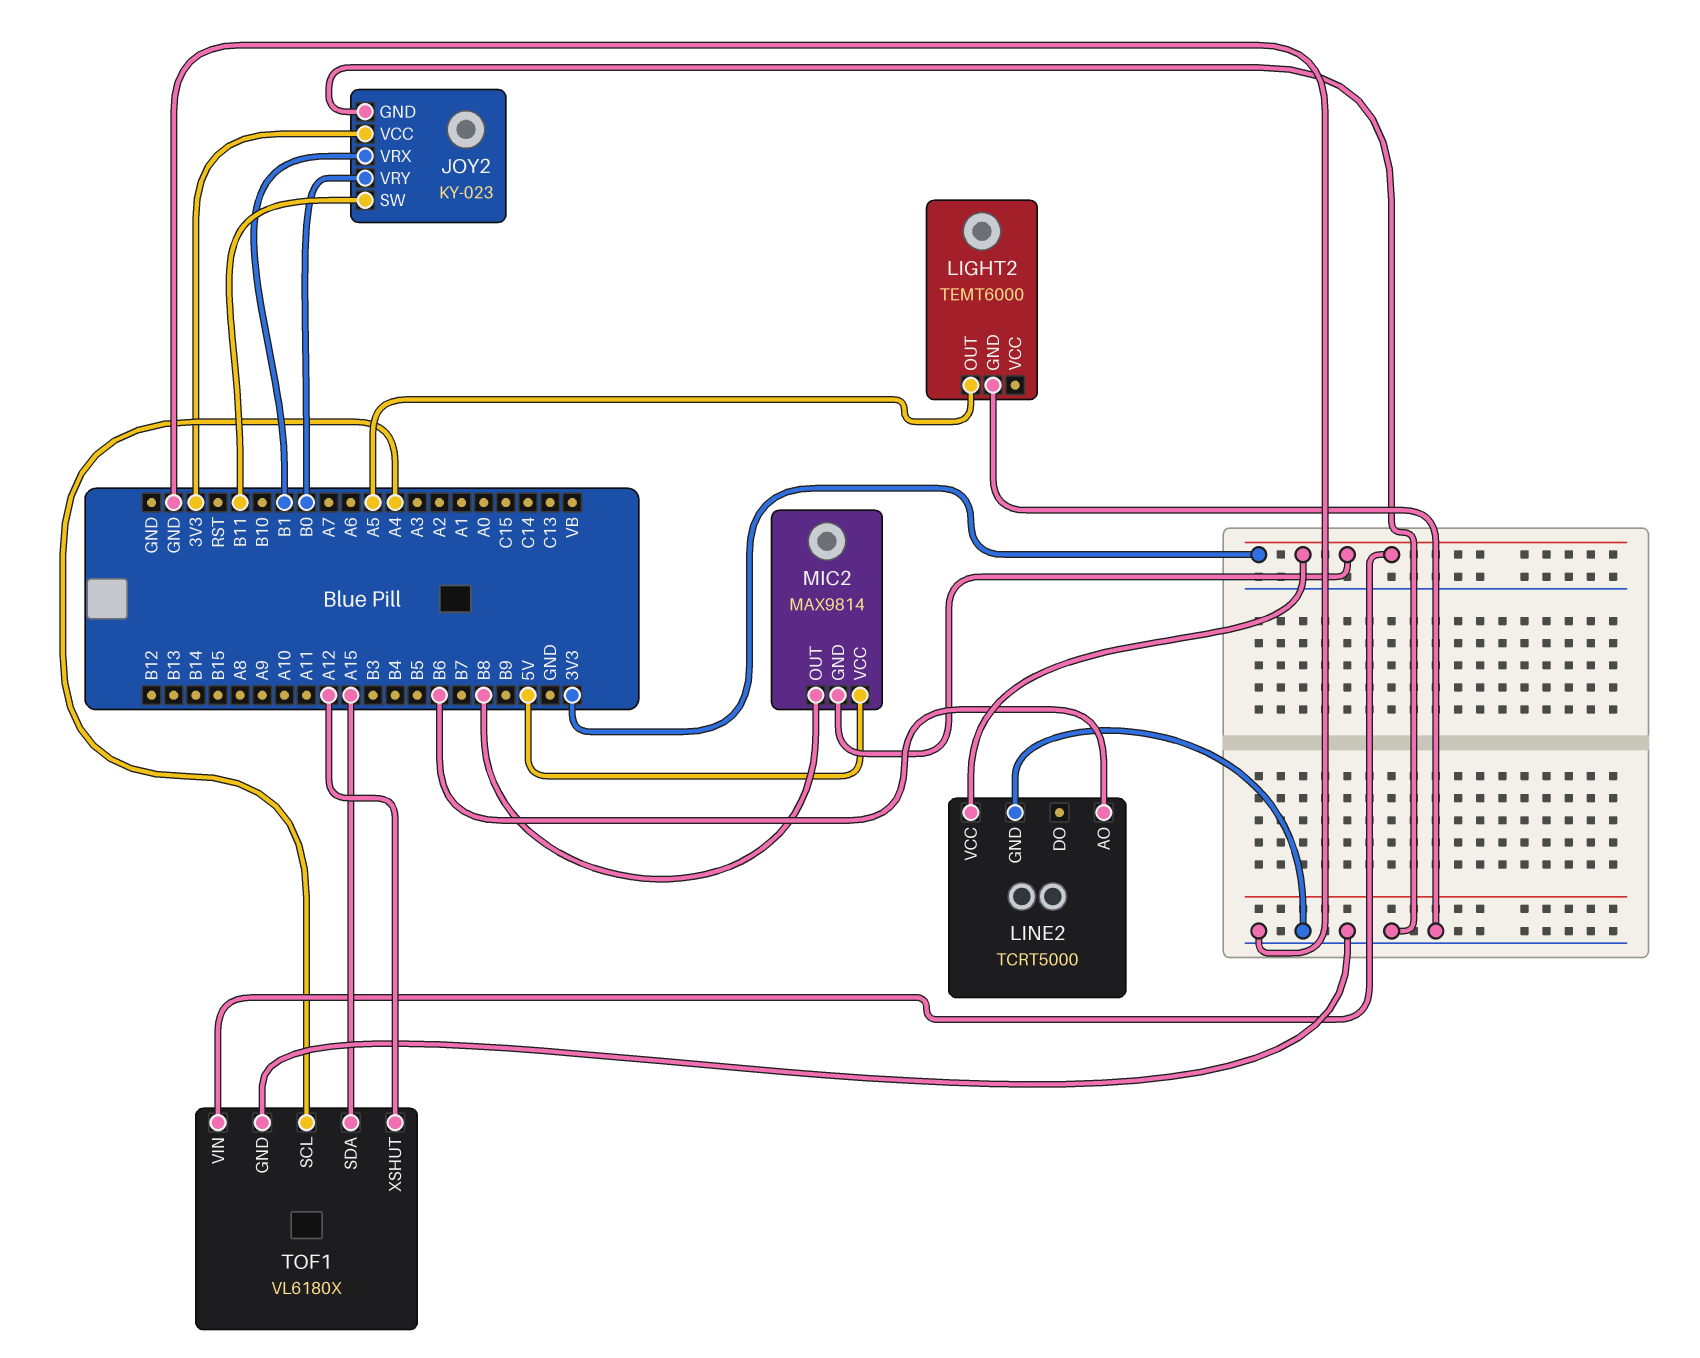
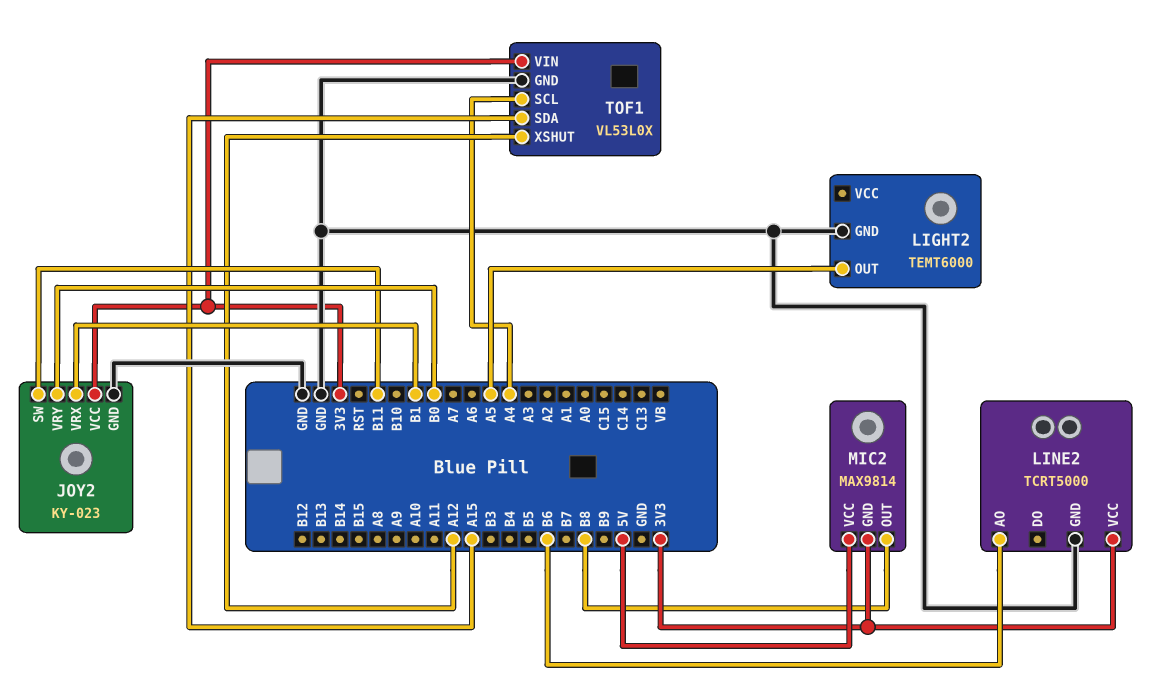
TOF1: VL6180X -> VL53L0X

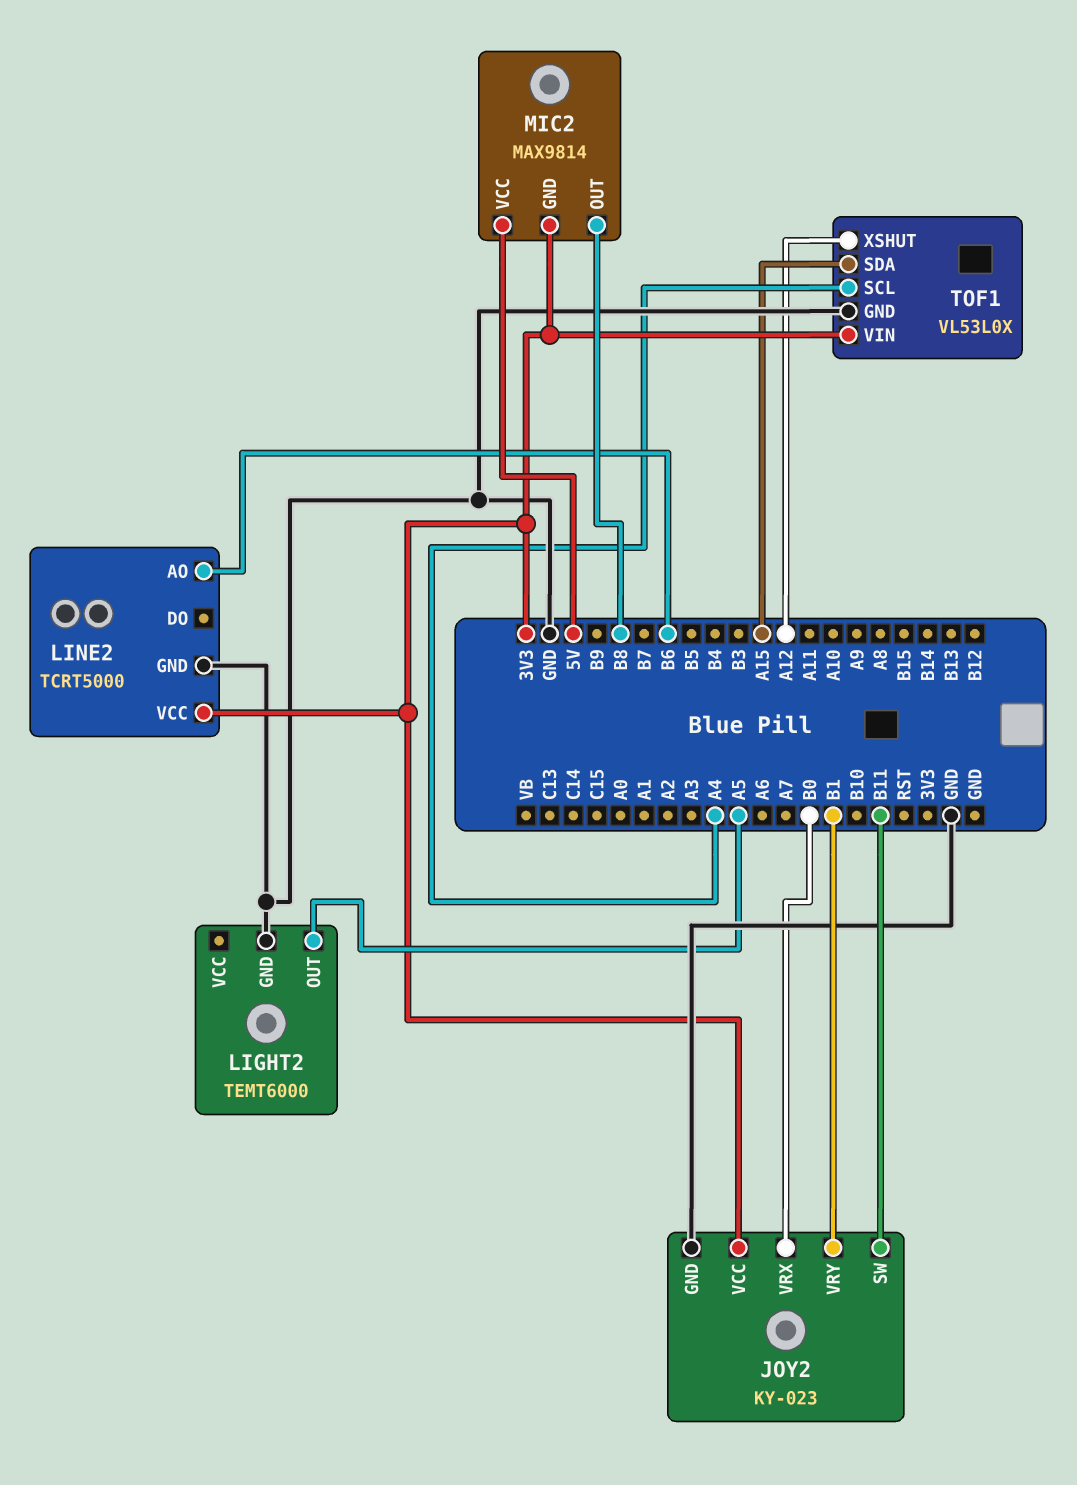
JOY2 pin VRX: B1 -> B0
JOY2 pin VRY: B0 -> B1

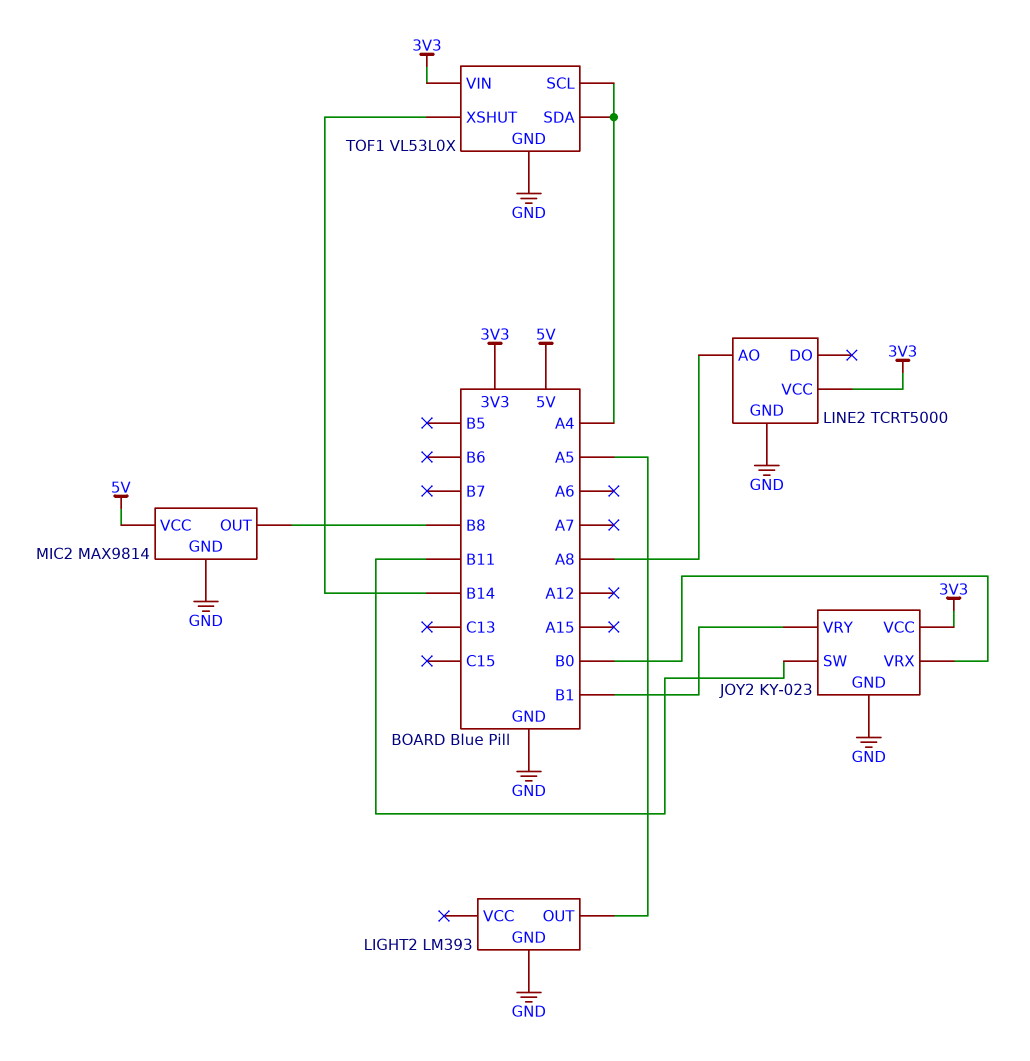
LIGHT2: TEMT6000 -> LM393
LINE2 pin AO: B6 -> A8
MIC2 pin GND: 3V3 -> GND
TOF1 pin SDA: A15 -> A4
TOF1 pin XSHUT: A12 -> B14

